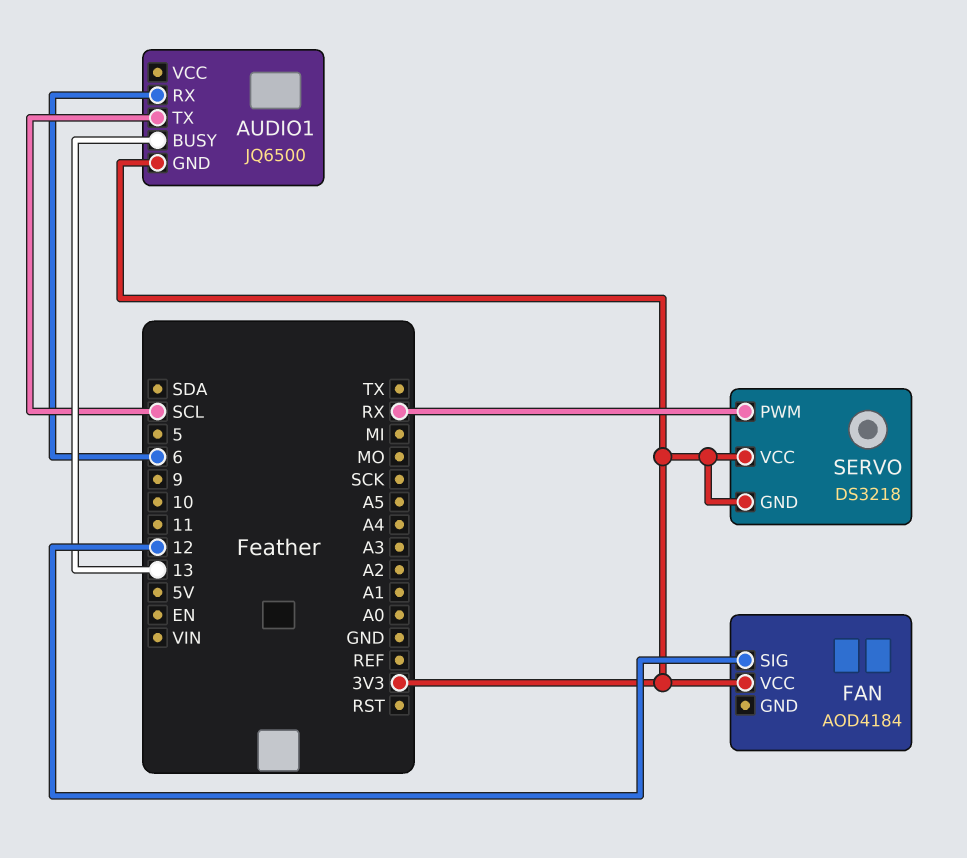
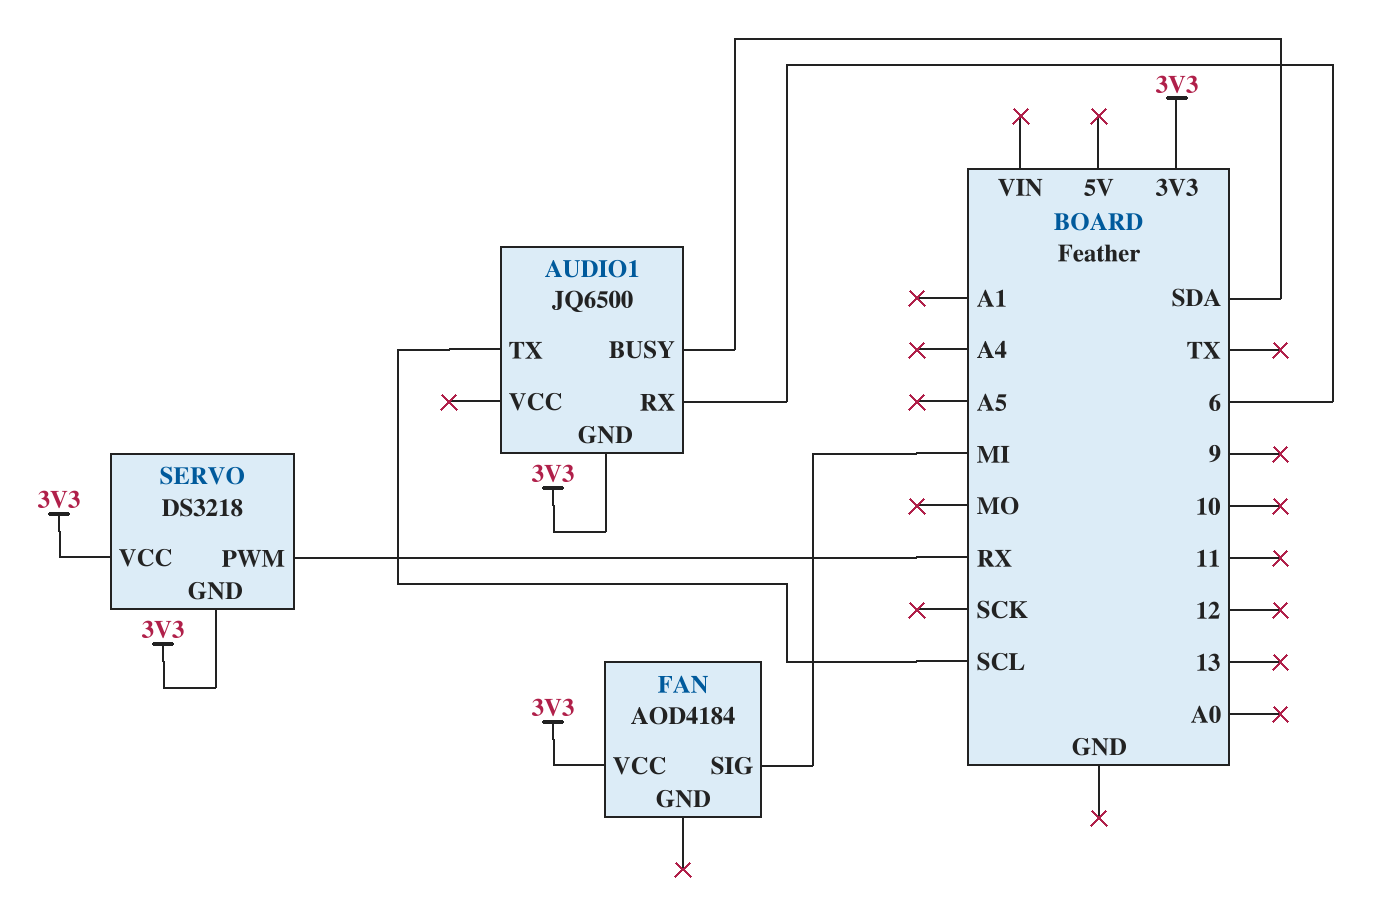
AUDIO1 pin BUSY: 13 -> SDA
FAN pin SIG: 12 -> MI

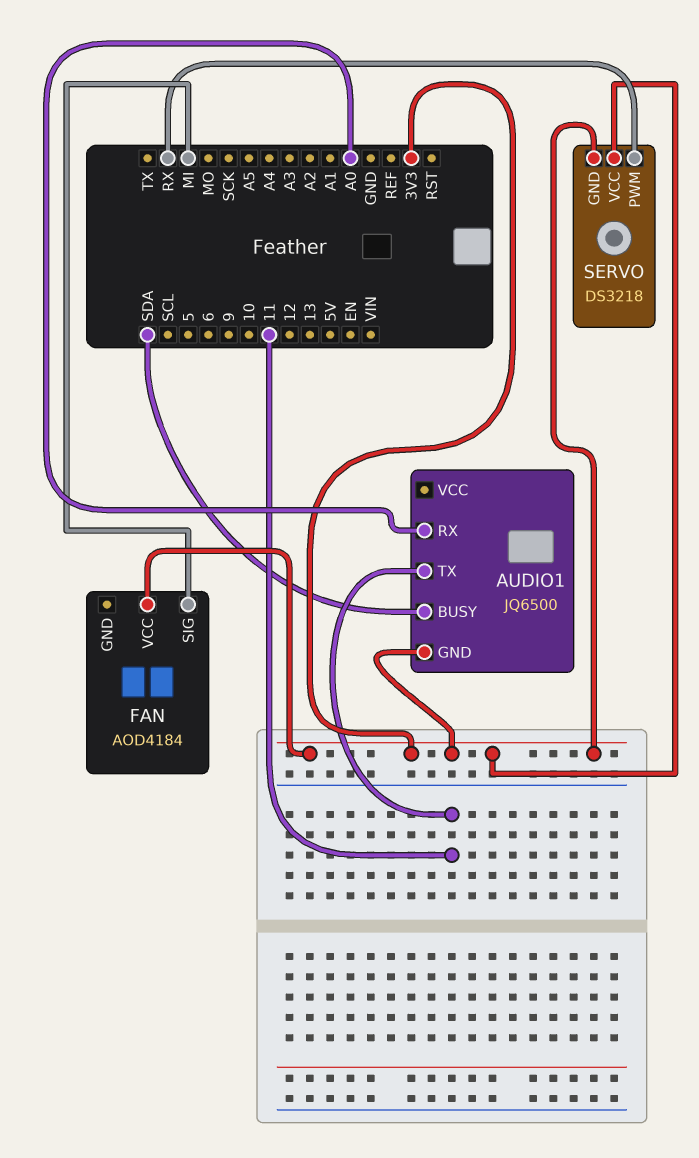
AUDIO1 pin RX: 6 -> A0
AUDIO1 pin TX: SCL -> 11

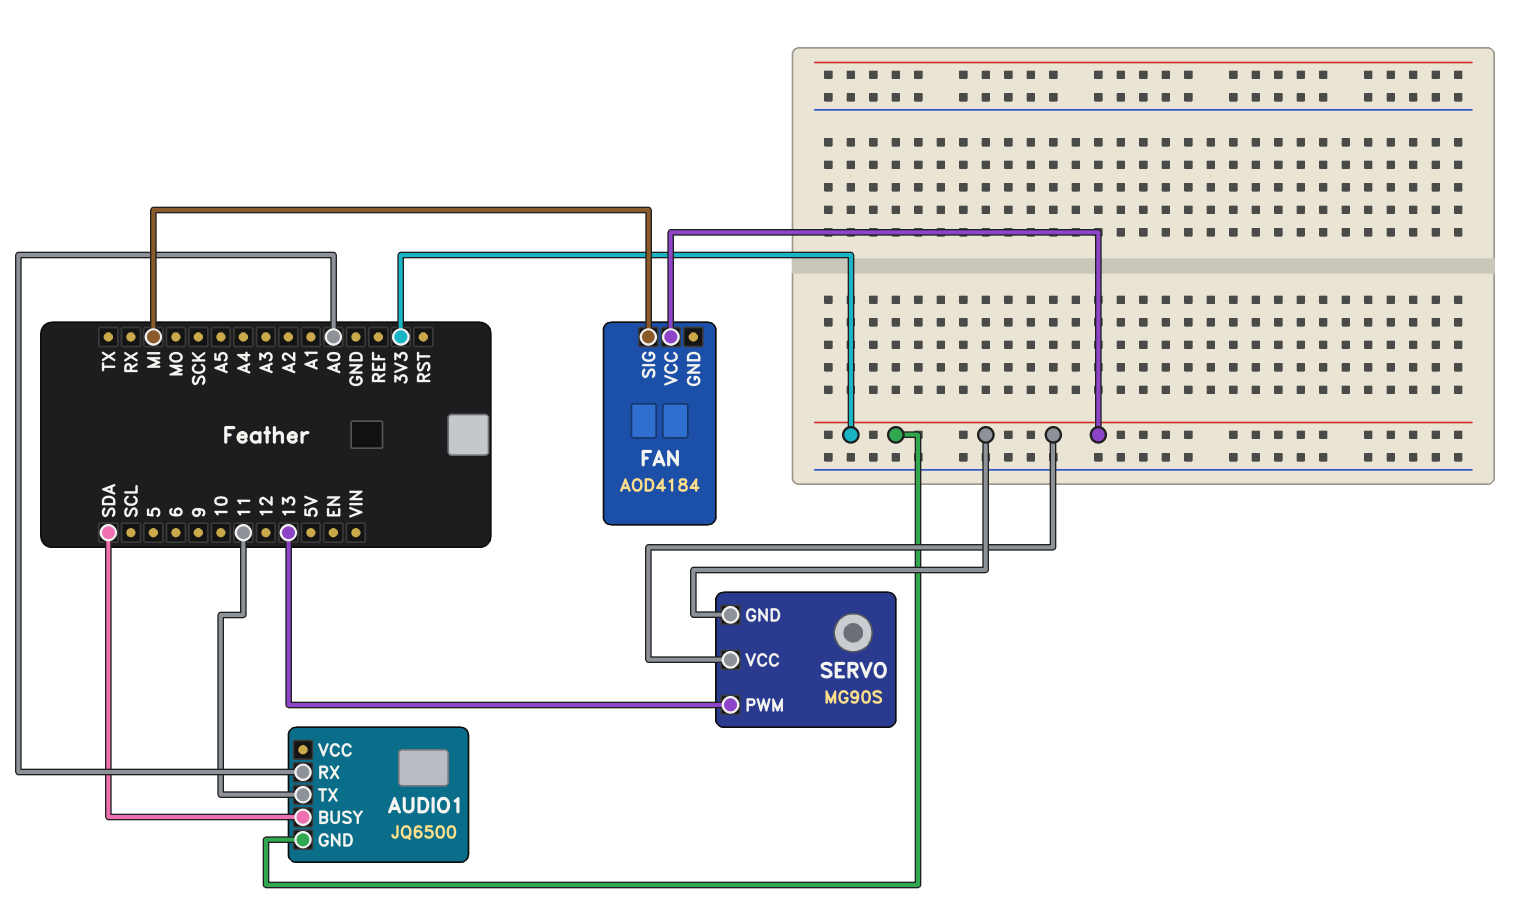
SERVO: DS3218 -> MG90S
SERVO pin PWM: RX -> 13

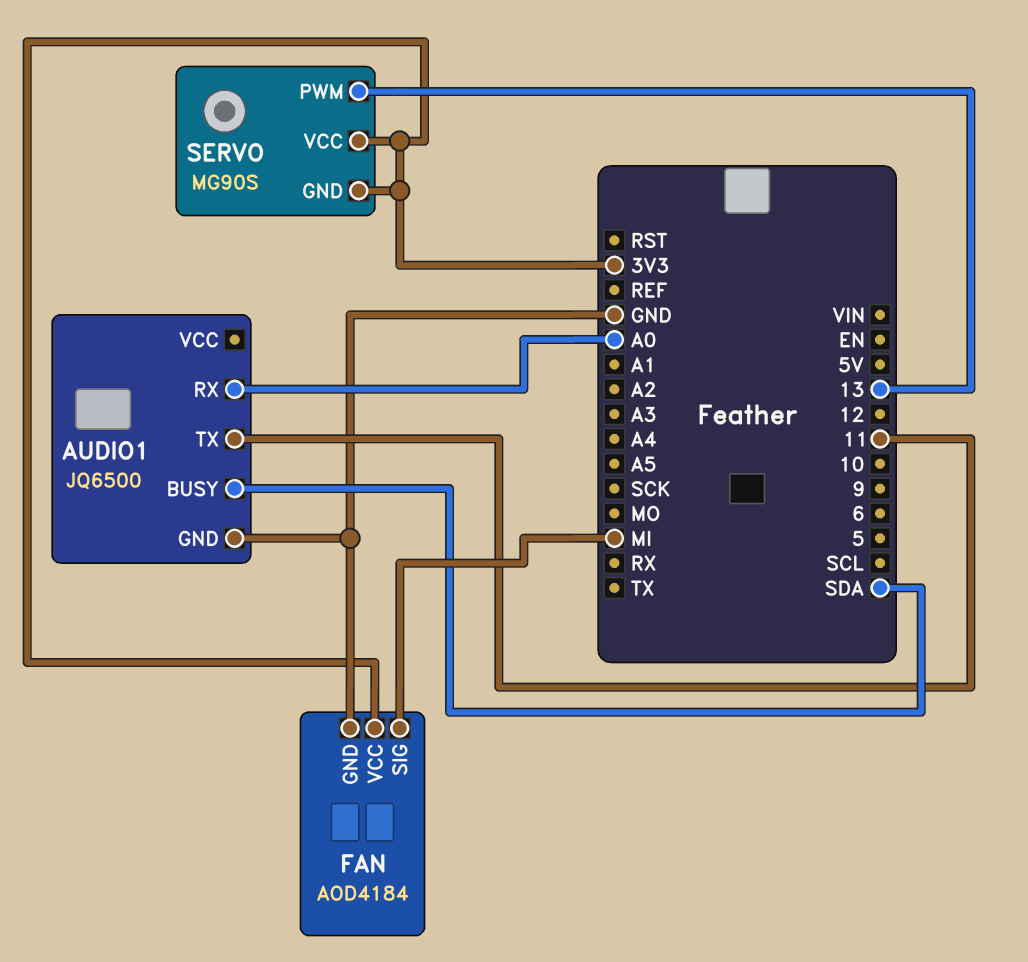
AUDIO1 pin GND: 3V3 -> GND
FAN pin GND: none -> GND

